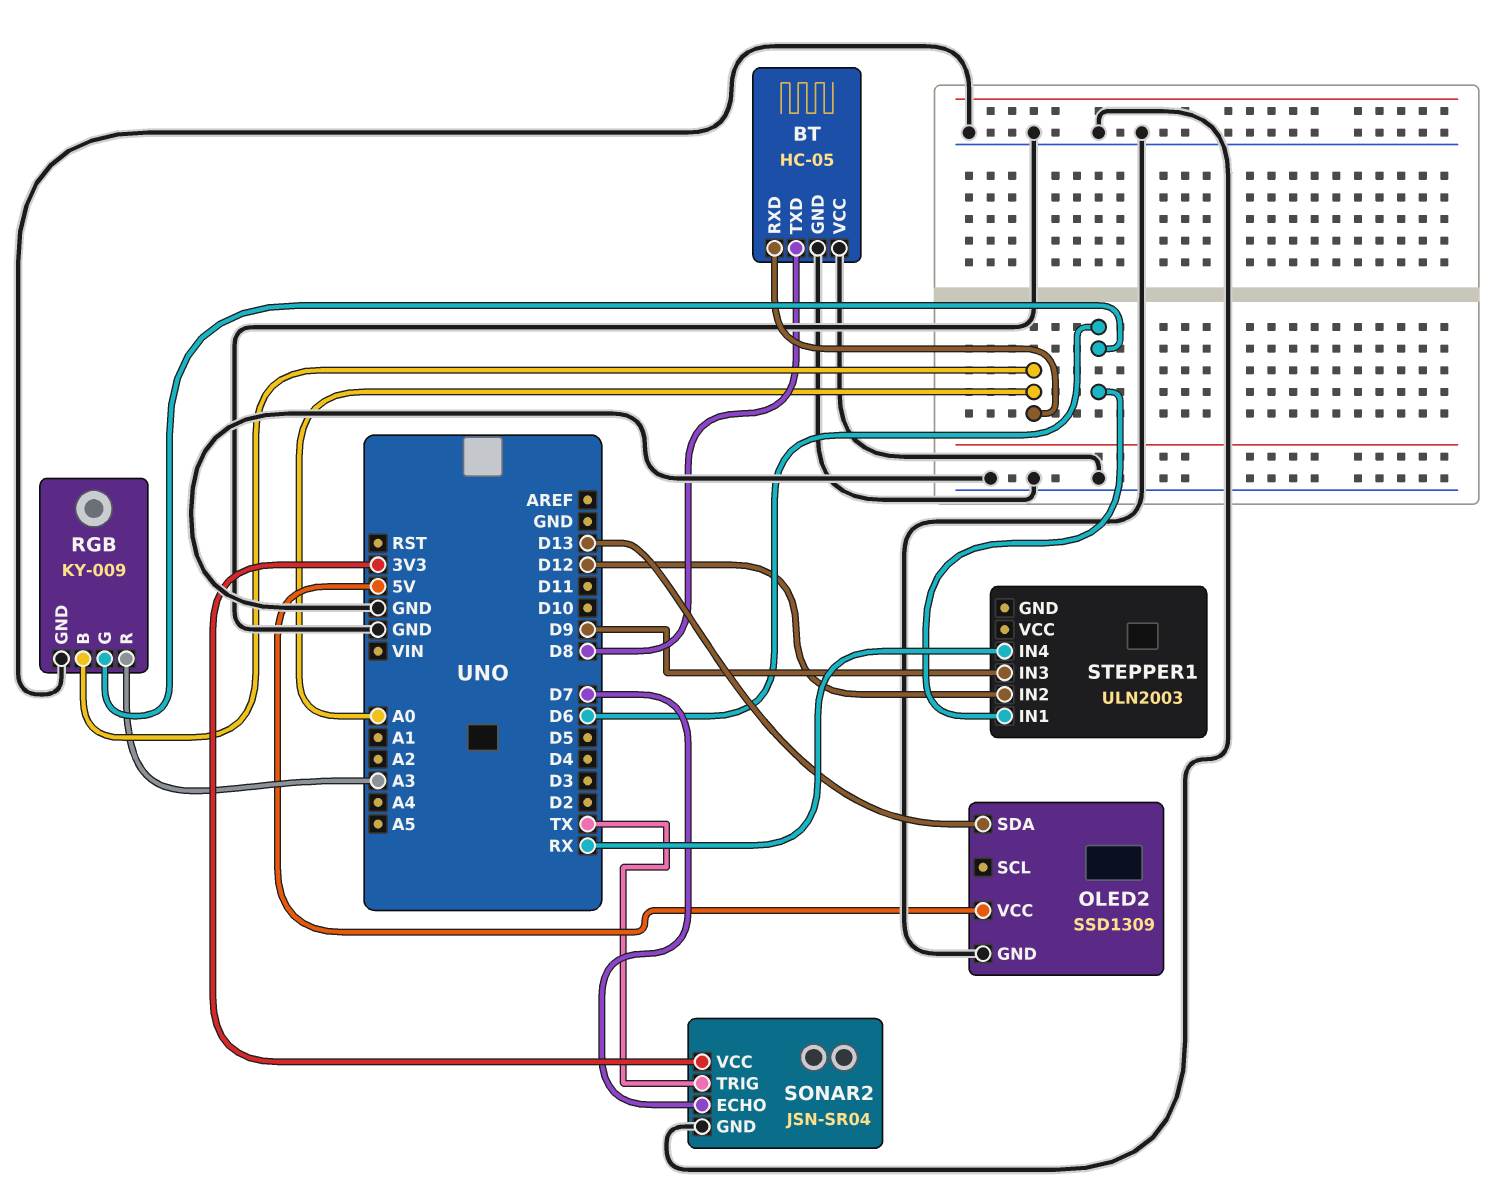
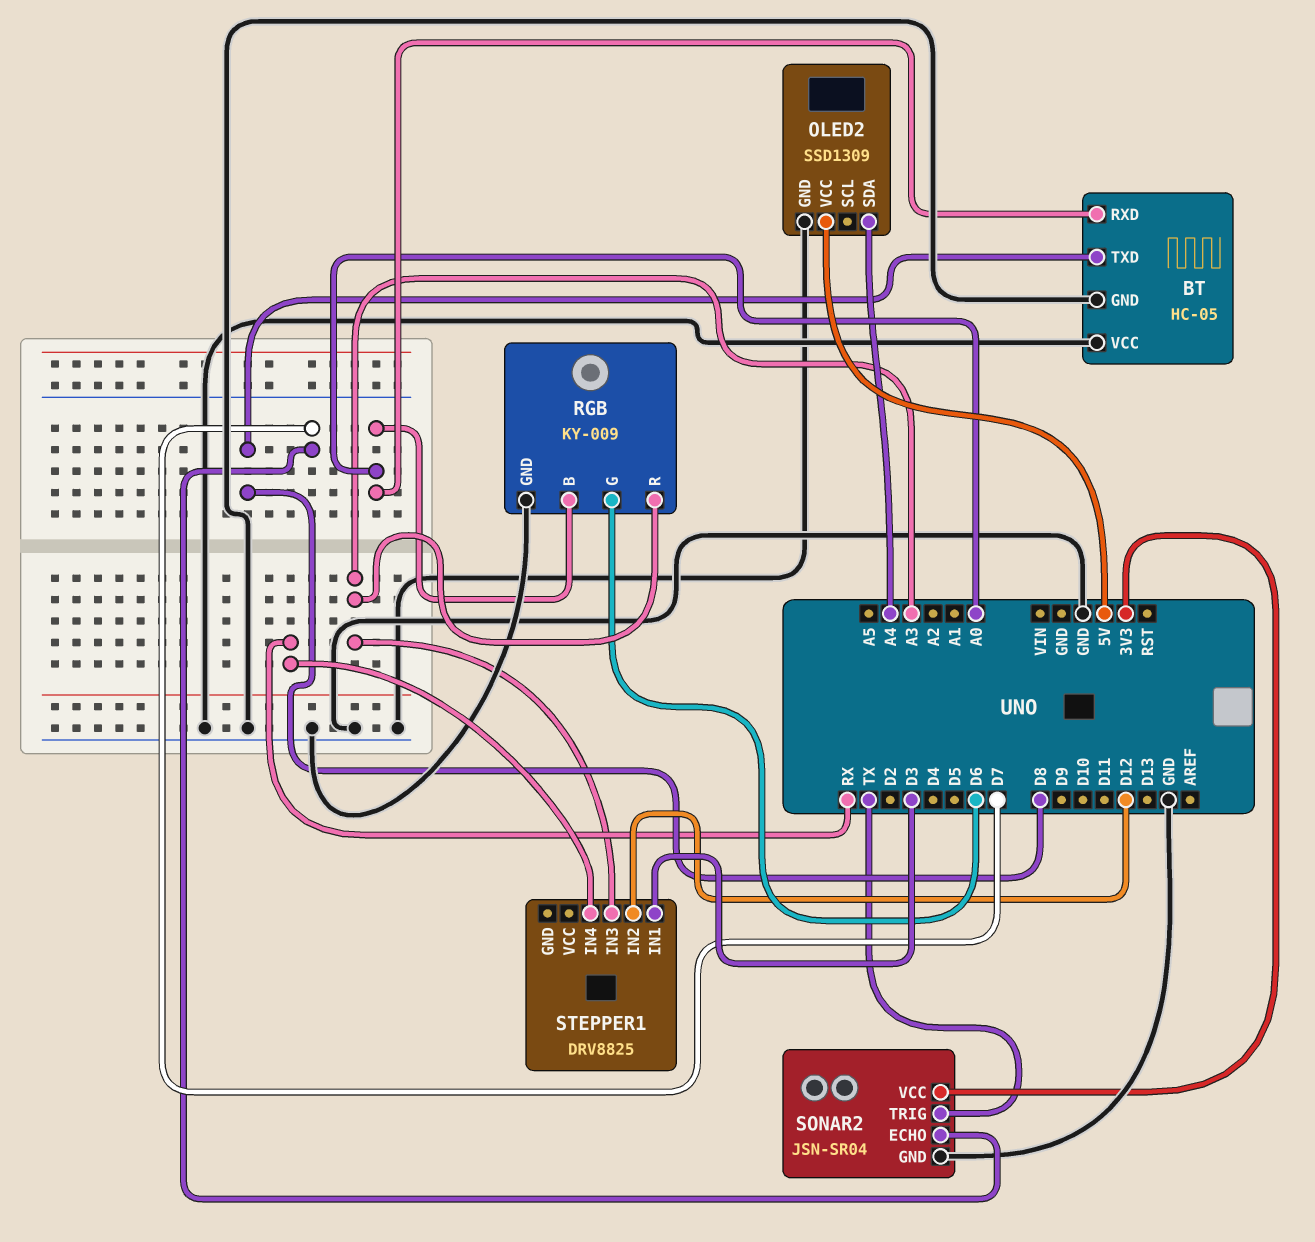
OLED2 pin SDA: D13 -> A4
STEPPER1: ULN2003 -> DRV8825
STEPPER1 pin IN1: D6 -> D3
STEPPER1 pin IN3: D9 -> A3

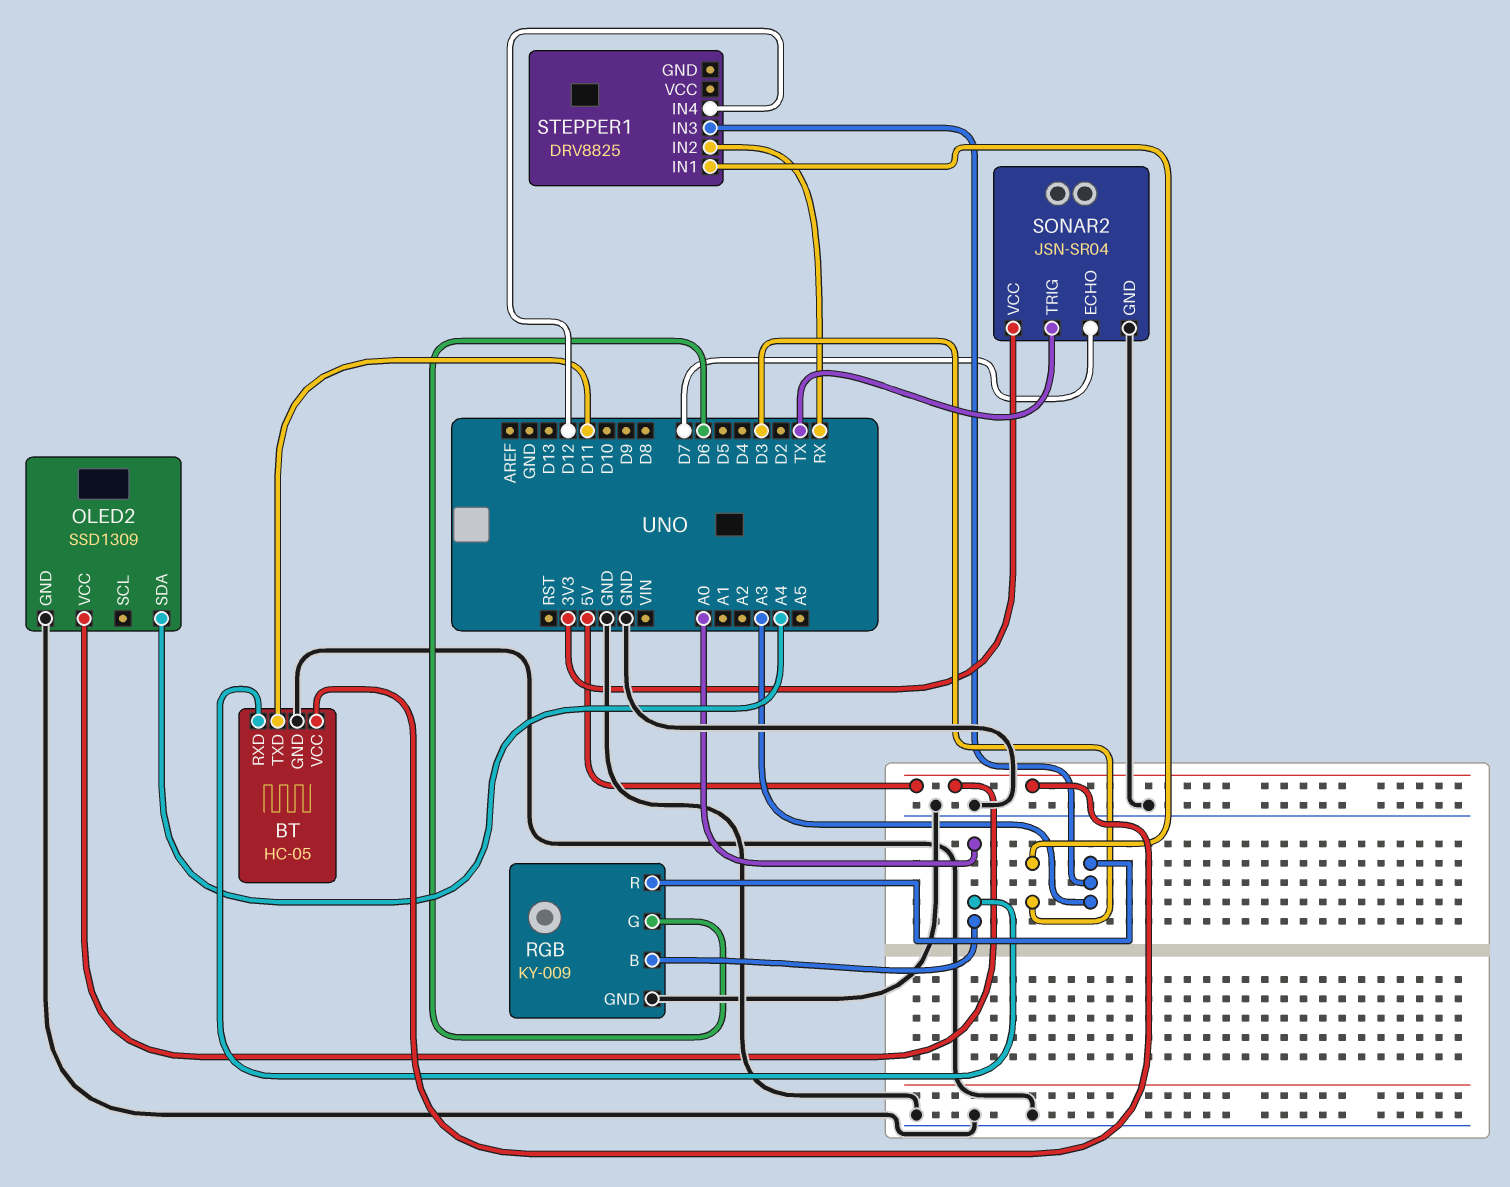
BT pin TXD: D8 -> D11
BT pin VCC: GND -> 5V
STEPPER1 pin IN2: D12 -> RX
STEPPER1 pin IN4: RX -> D12

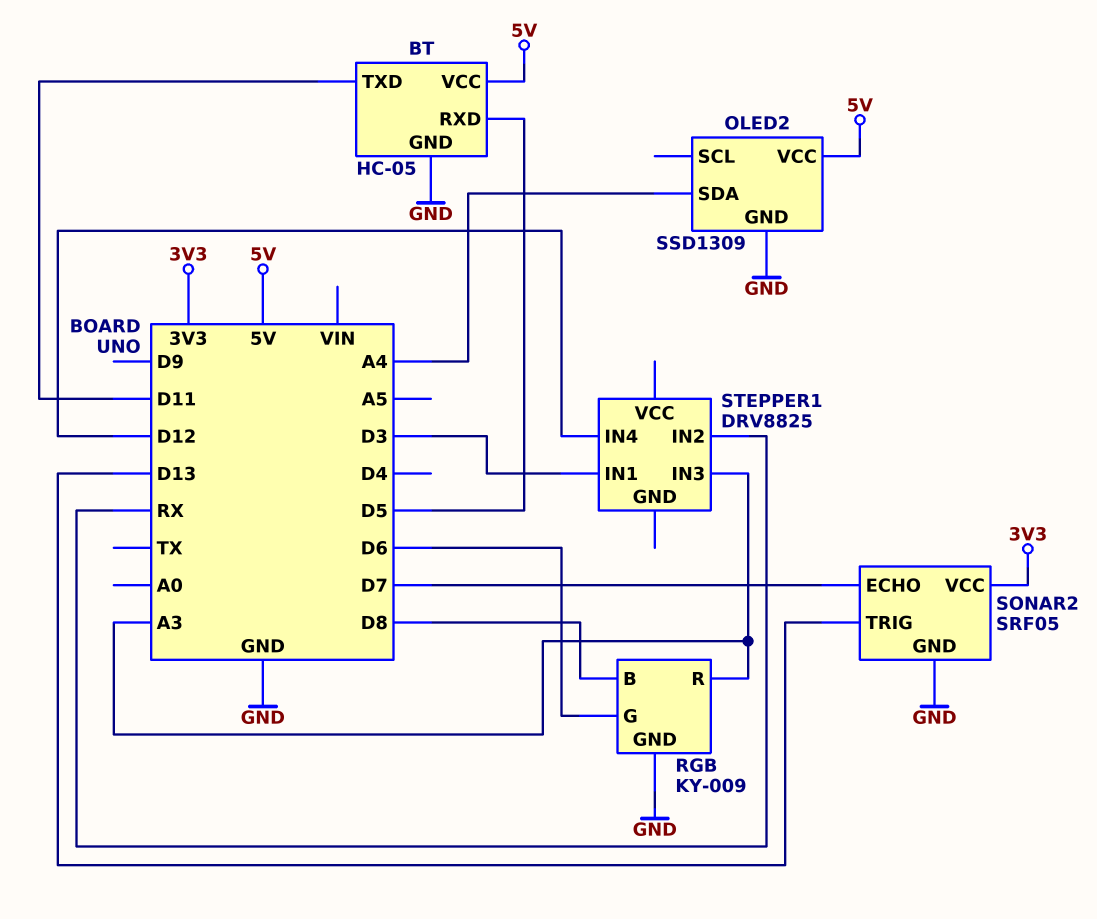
BT pin RXD: A0 -> D5
RGB pin B: A0 -> D8
SONAR2: JSN-SR04 -> SRF05
SONAR2 pin TRIG: TX -> D13

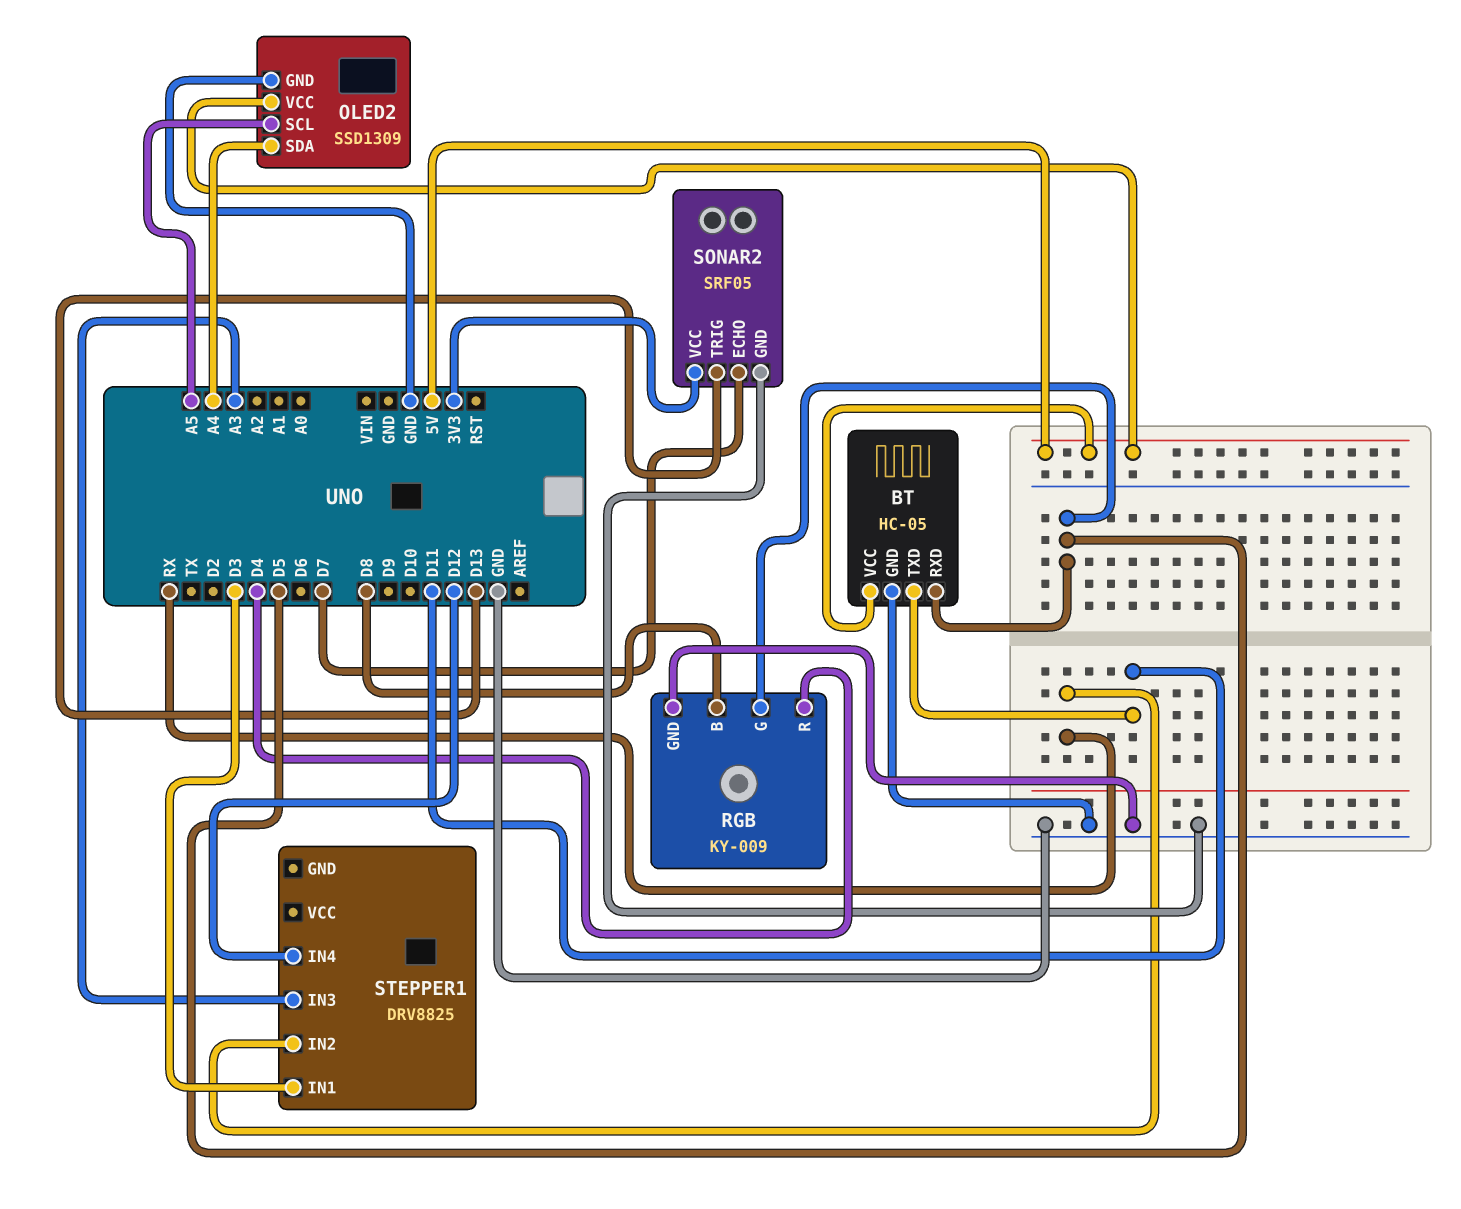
OLED2 pin SCL: none -> A5
RGB pin G: D6 -> D5
RGB pin R: A3 -> D4

